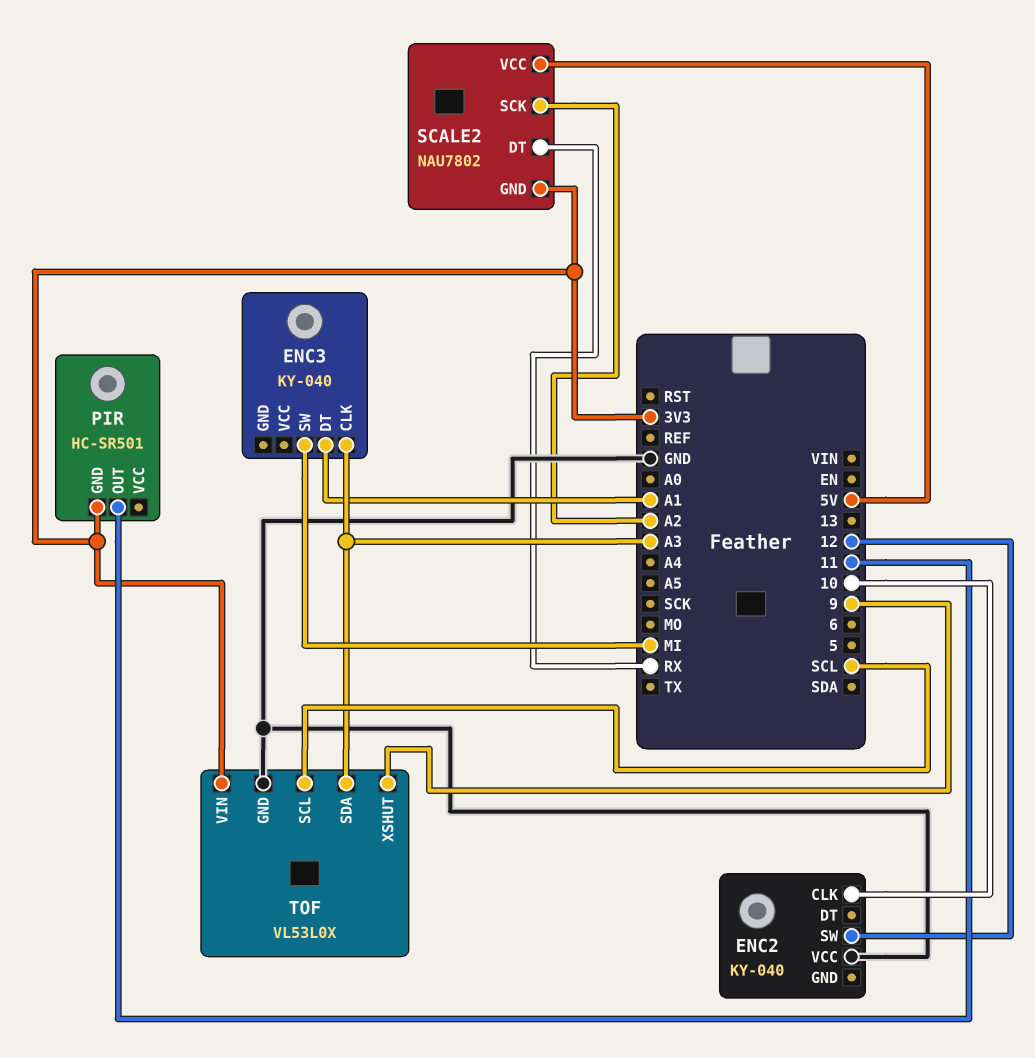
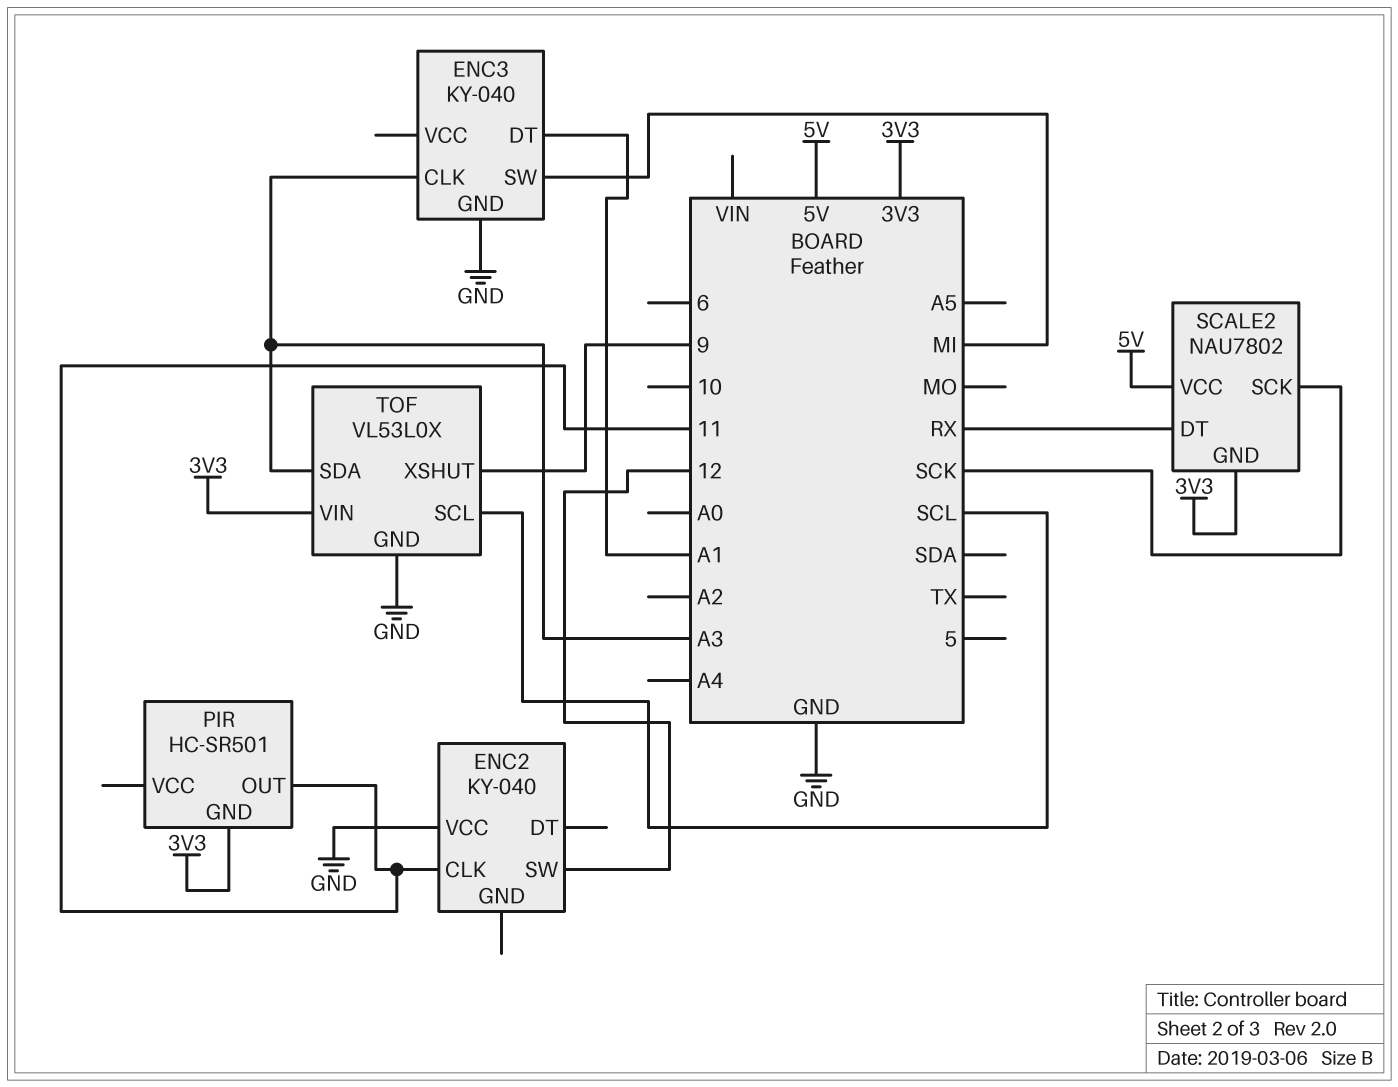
ENC2 pin CLK: 10 -> 11
ENC3 pin GND: none -> GND
SCALE2 pin SCK: A2 -> SCK

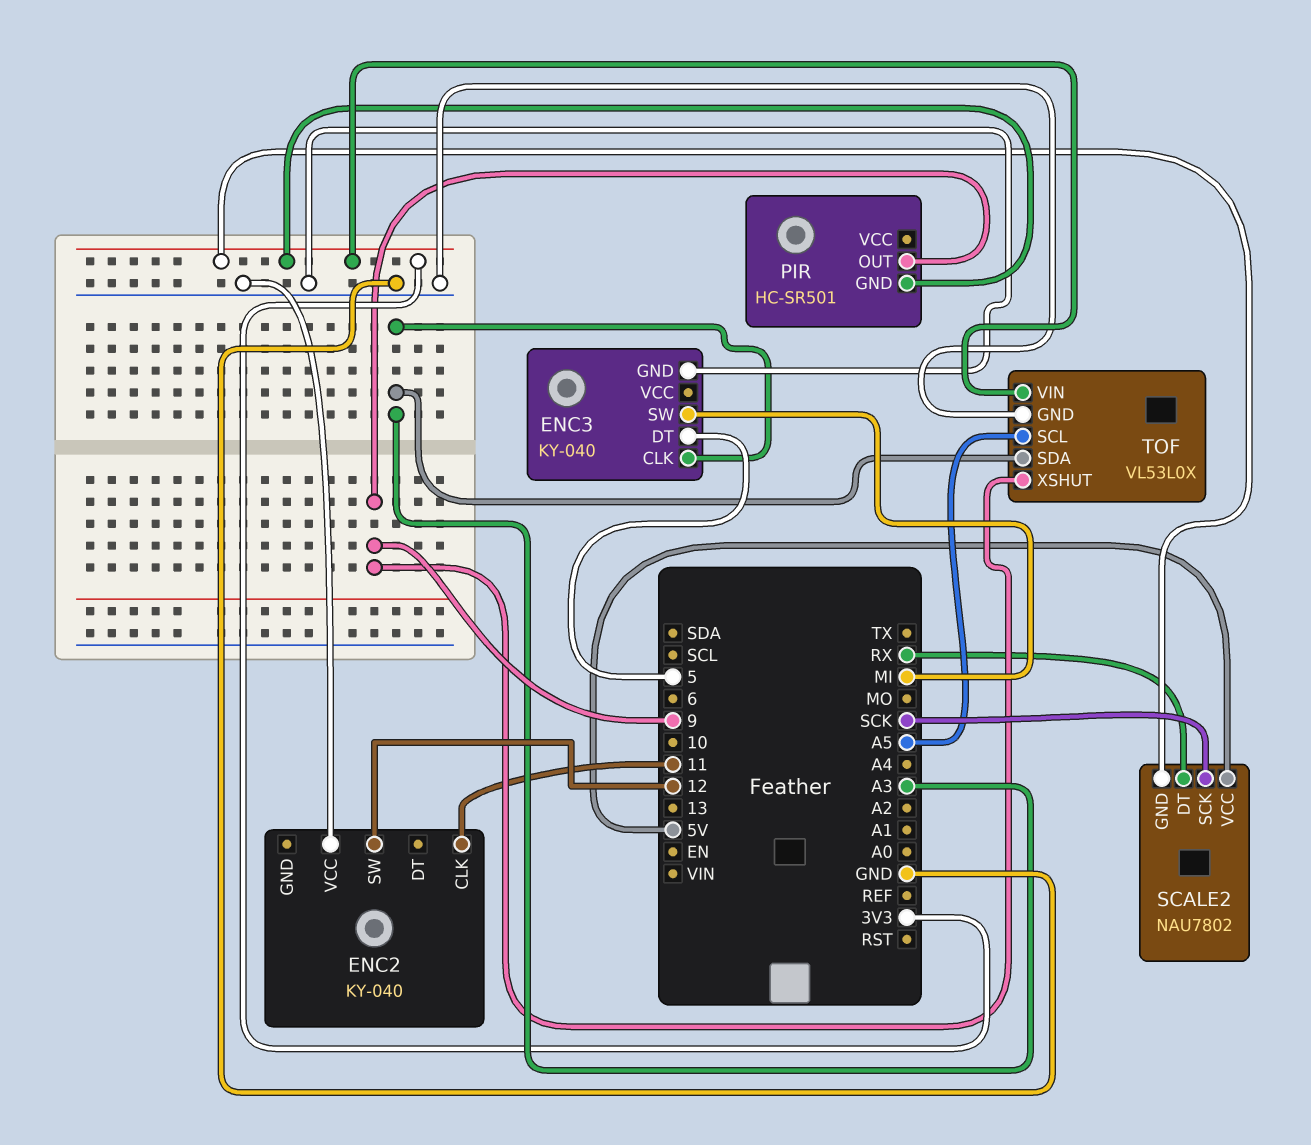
ENC3 pin DT: A1 -> 5
PIR pin OUT: 11 -> 9
TOF pin SCL: SCL -> A5

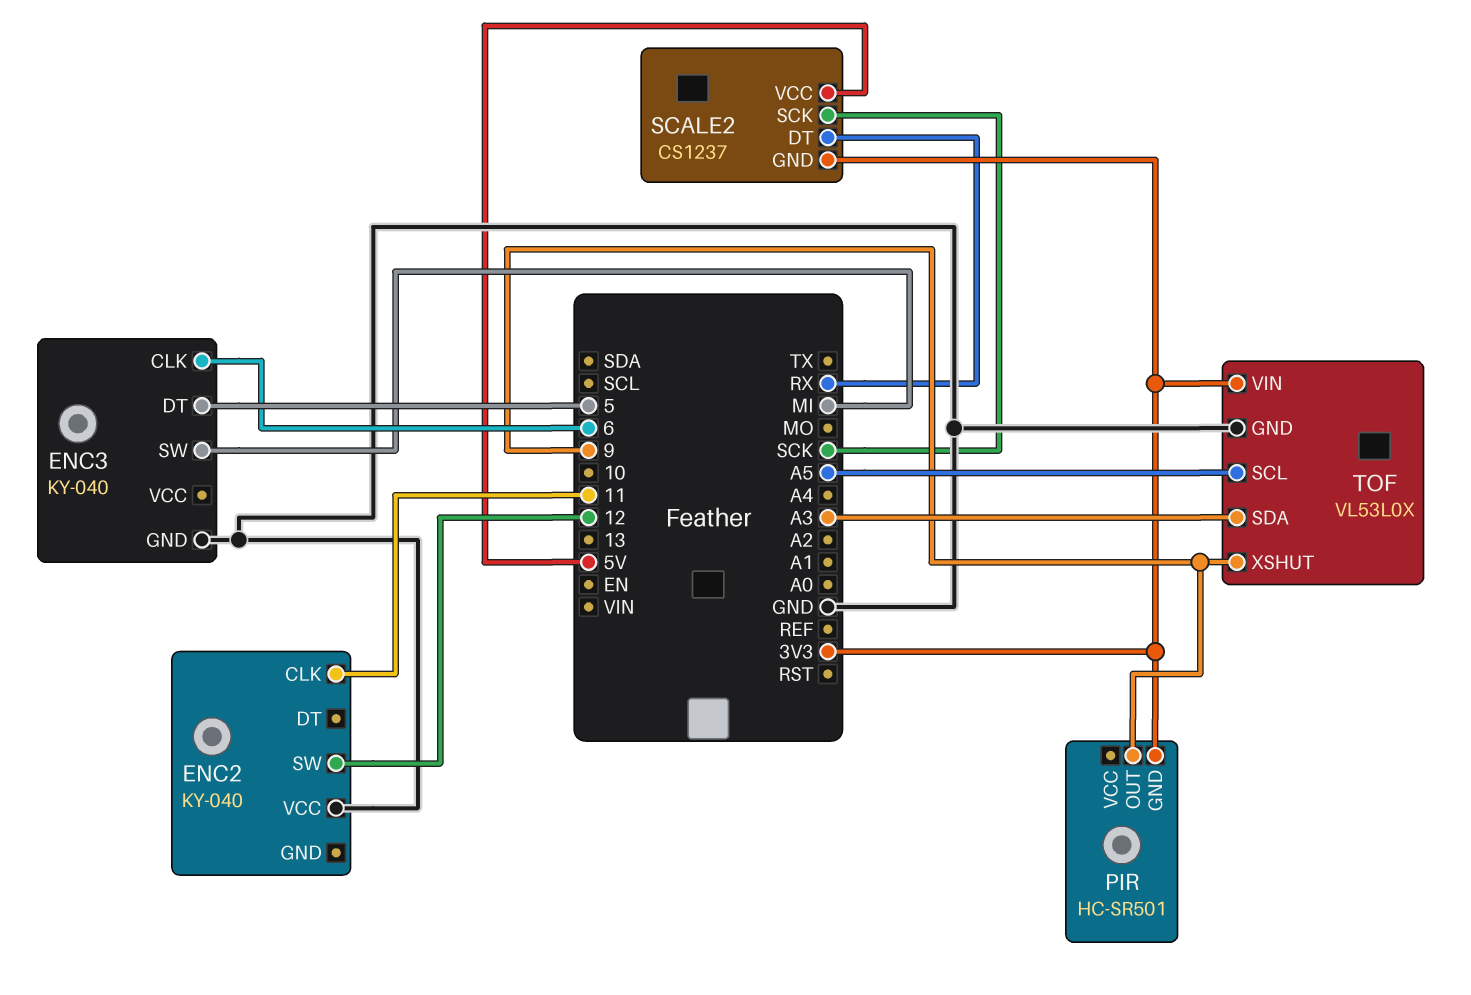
ENC3 pin CLK: A3 -> 6
SCALE2: NAU7802 -> CS1237

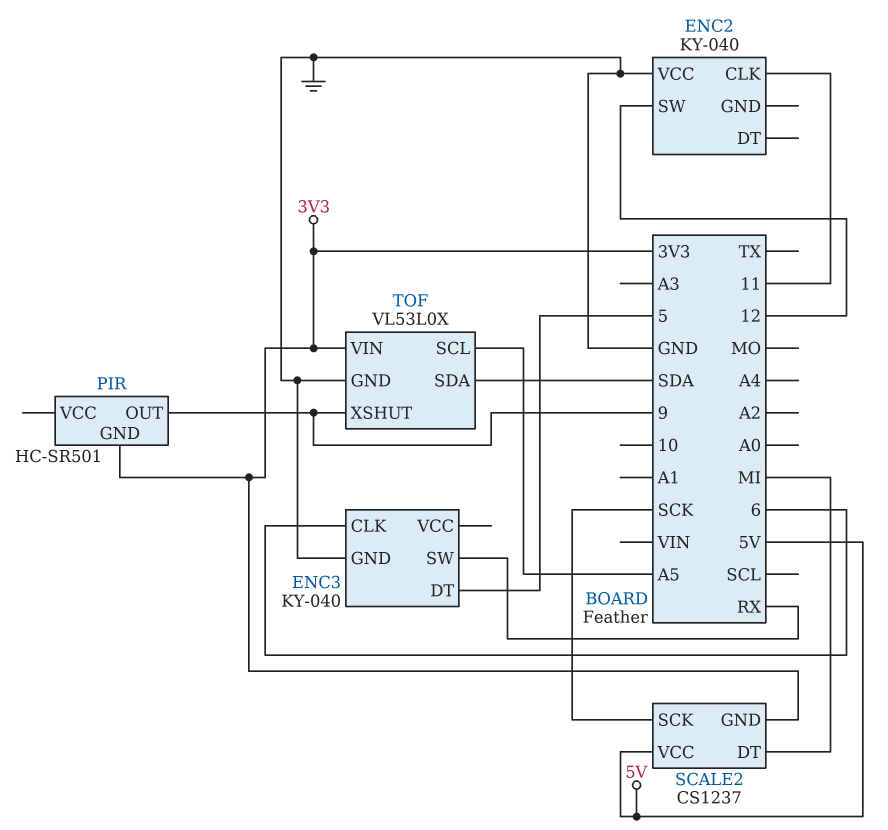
ENC3 pin SW: MI -> RX
SCALE2 pin DT: RX -> MI
TOF pin SDA: A3 -> SDA

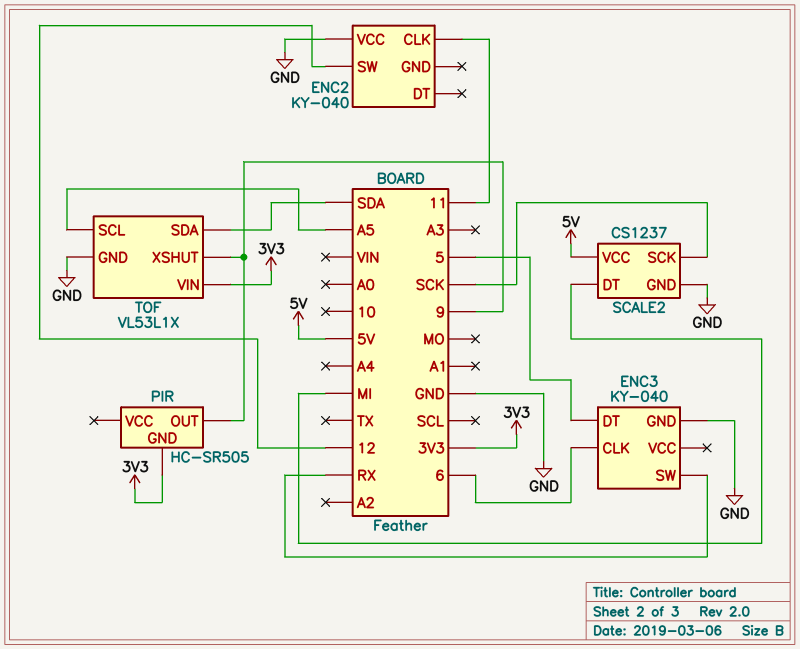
PIR: HC-SR501 -> HC-SR505
SCALE2 pin GND: 3V3 -> GND
TOF: VL53L0X -> VL53L1X

